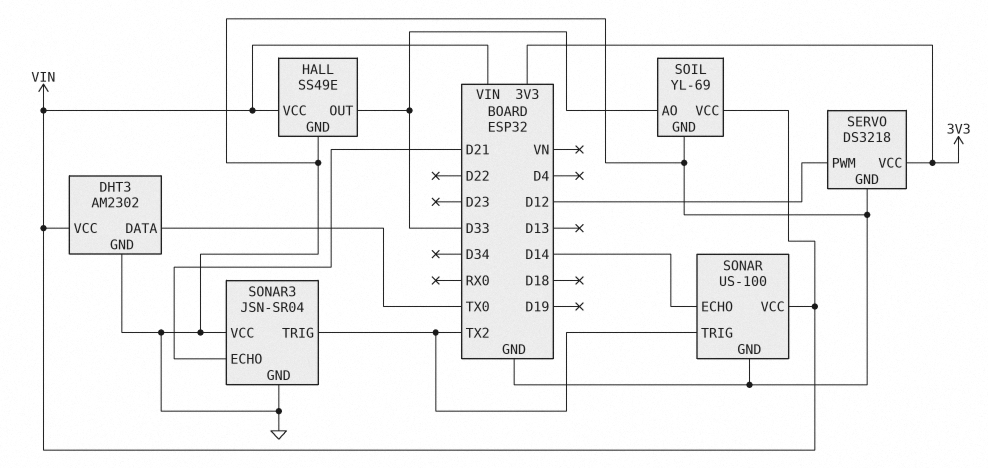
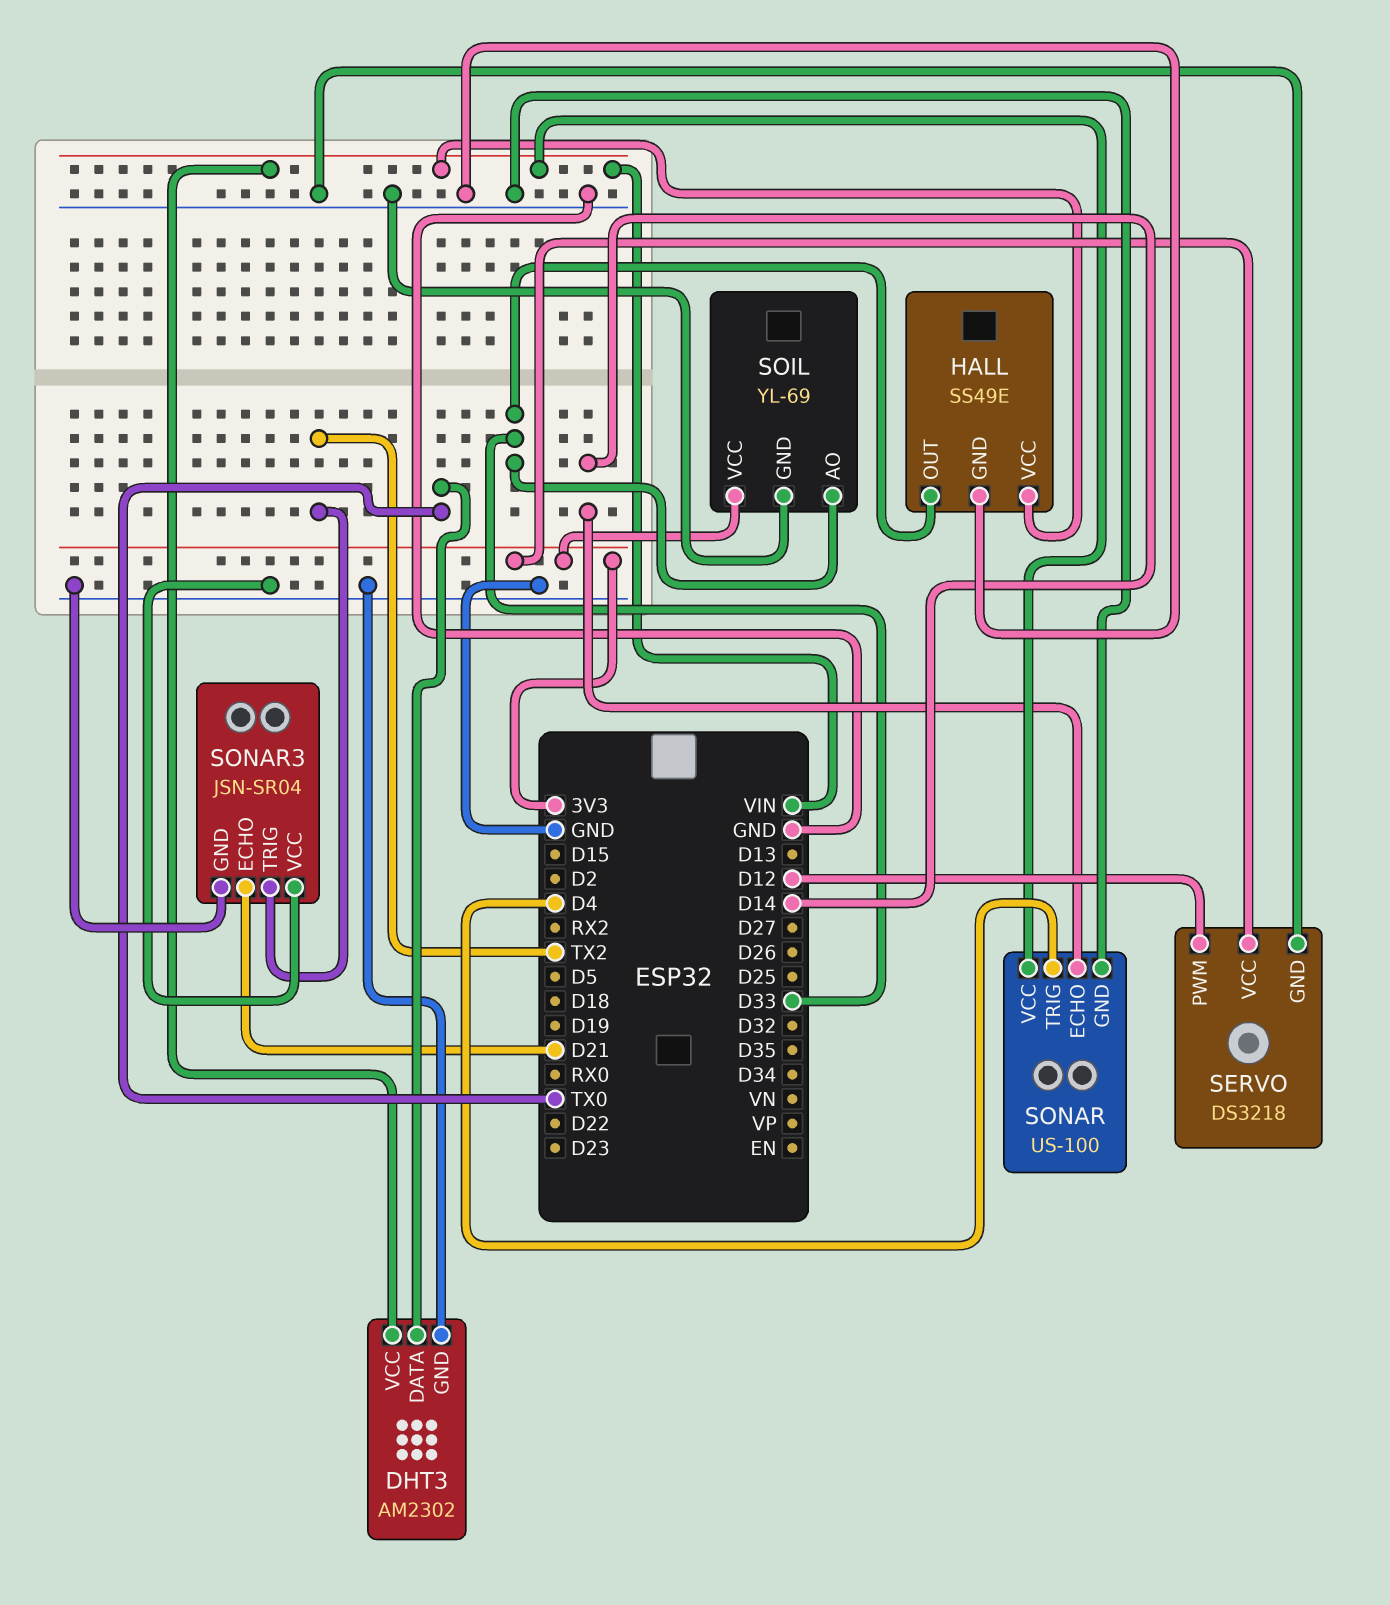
SOIL pin VCC: VIN -> 3V3
SONAR pin TRIG: TX2 -> D4

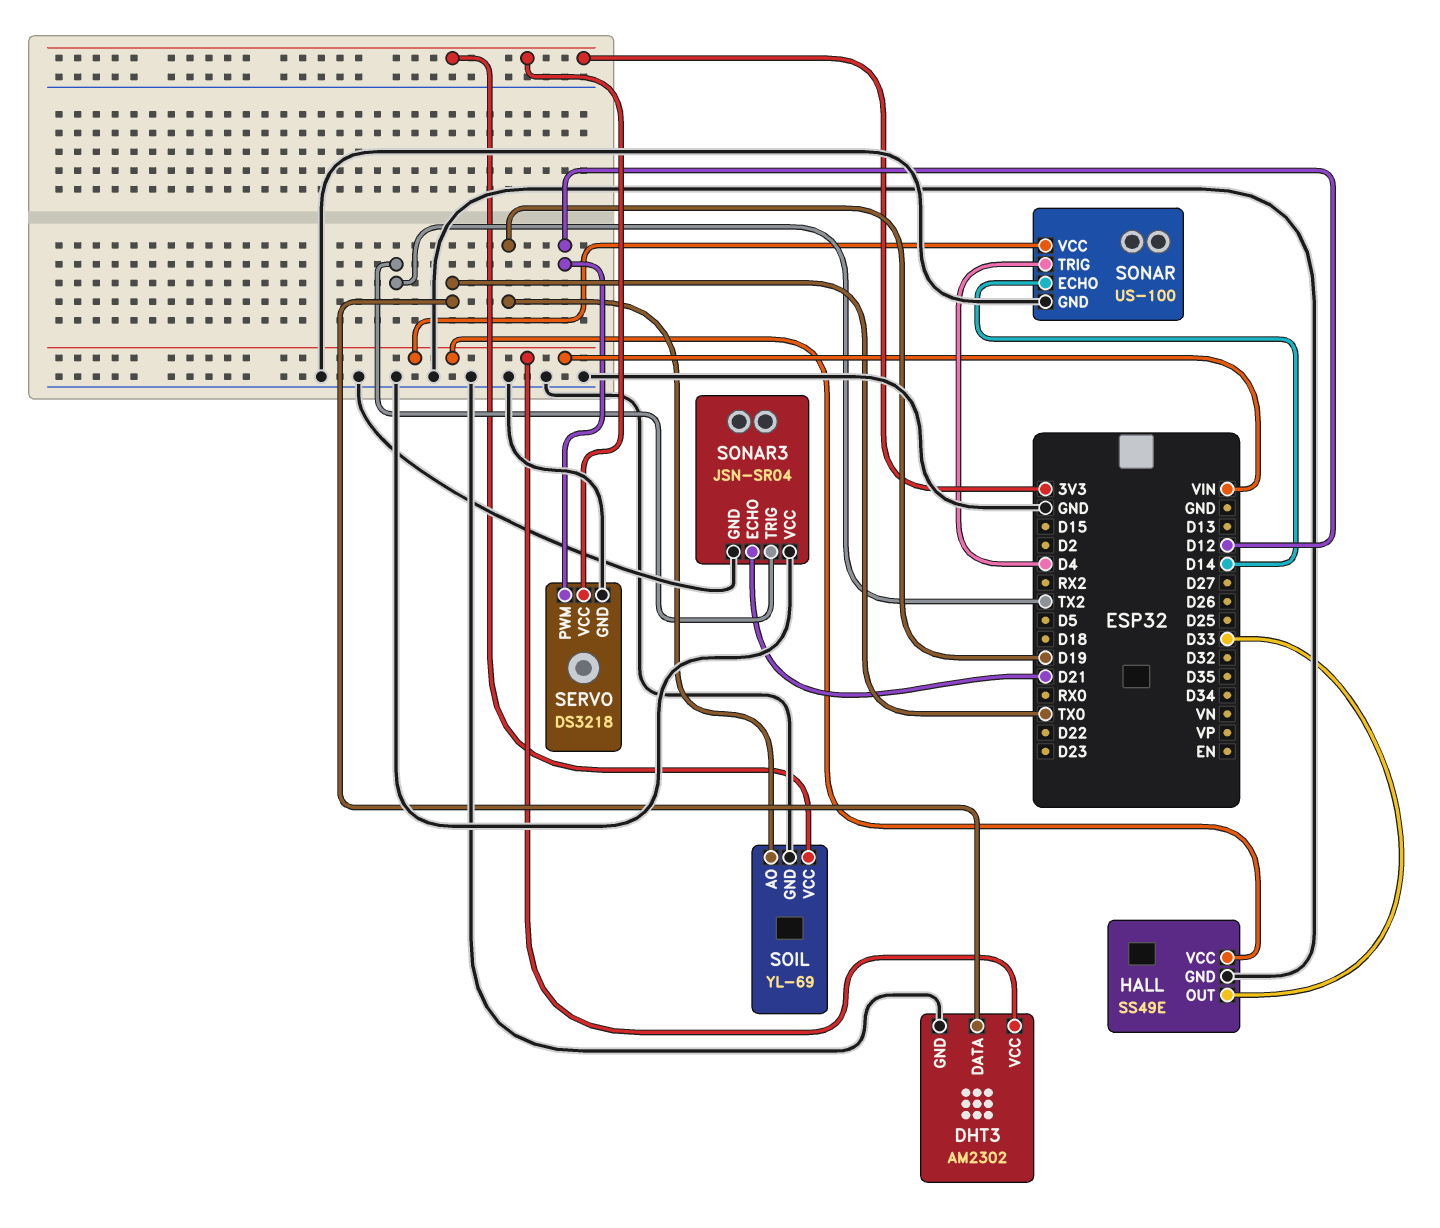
SOIL pin AO: D33 -> D19

